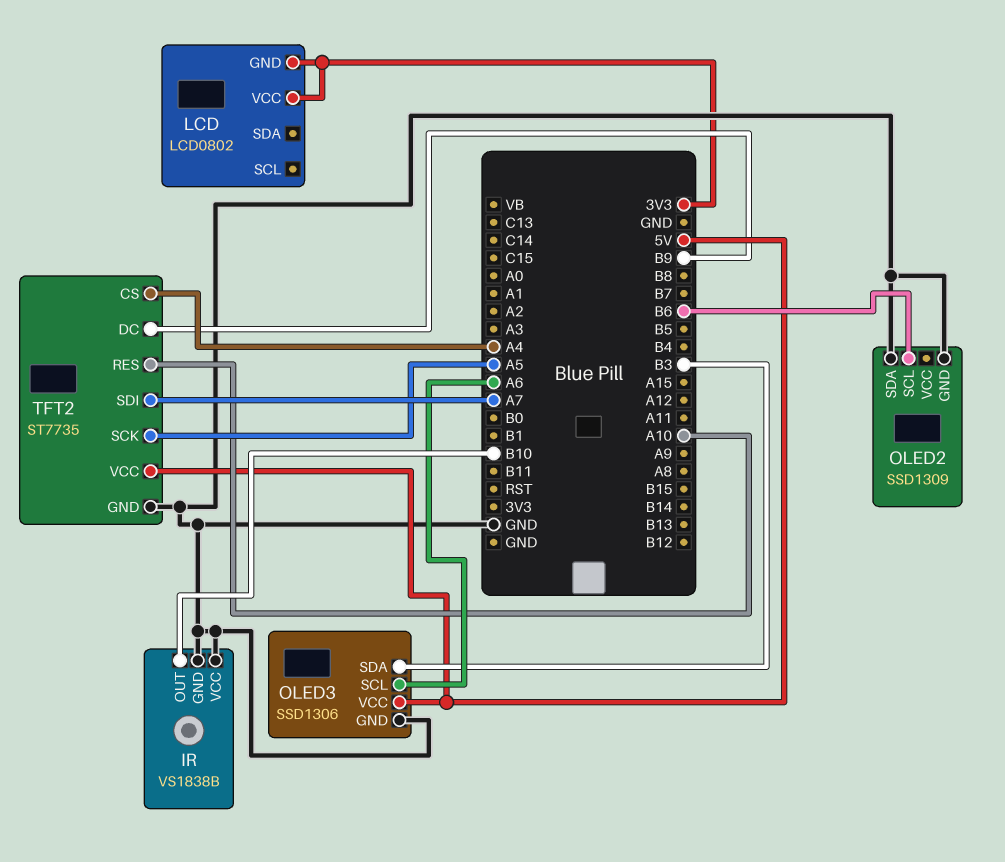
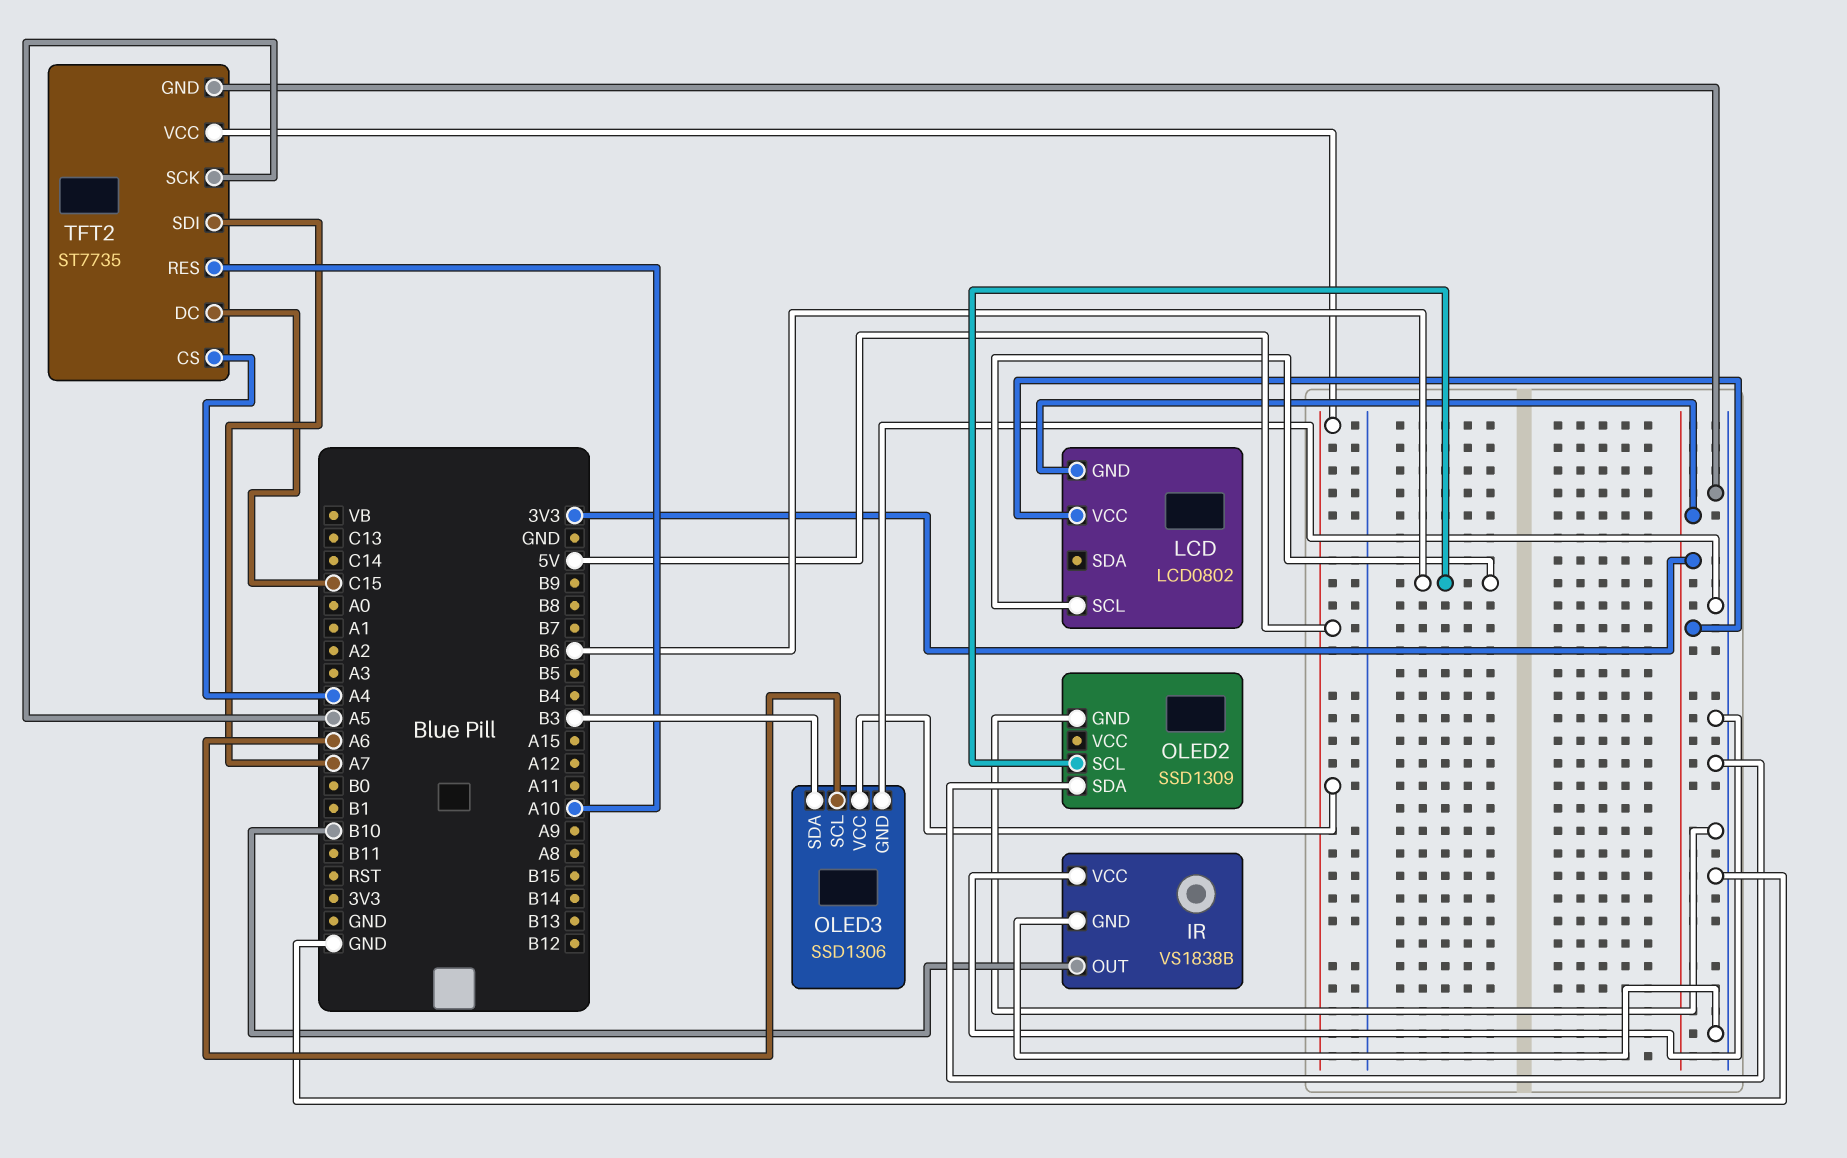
LCD pin SCL: none -> B6
TFT2 pin DC: B9 -> C15

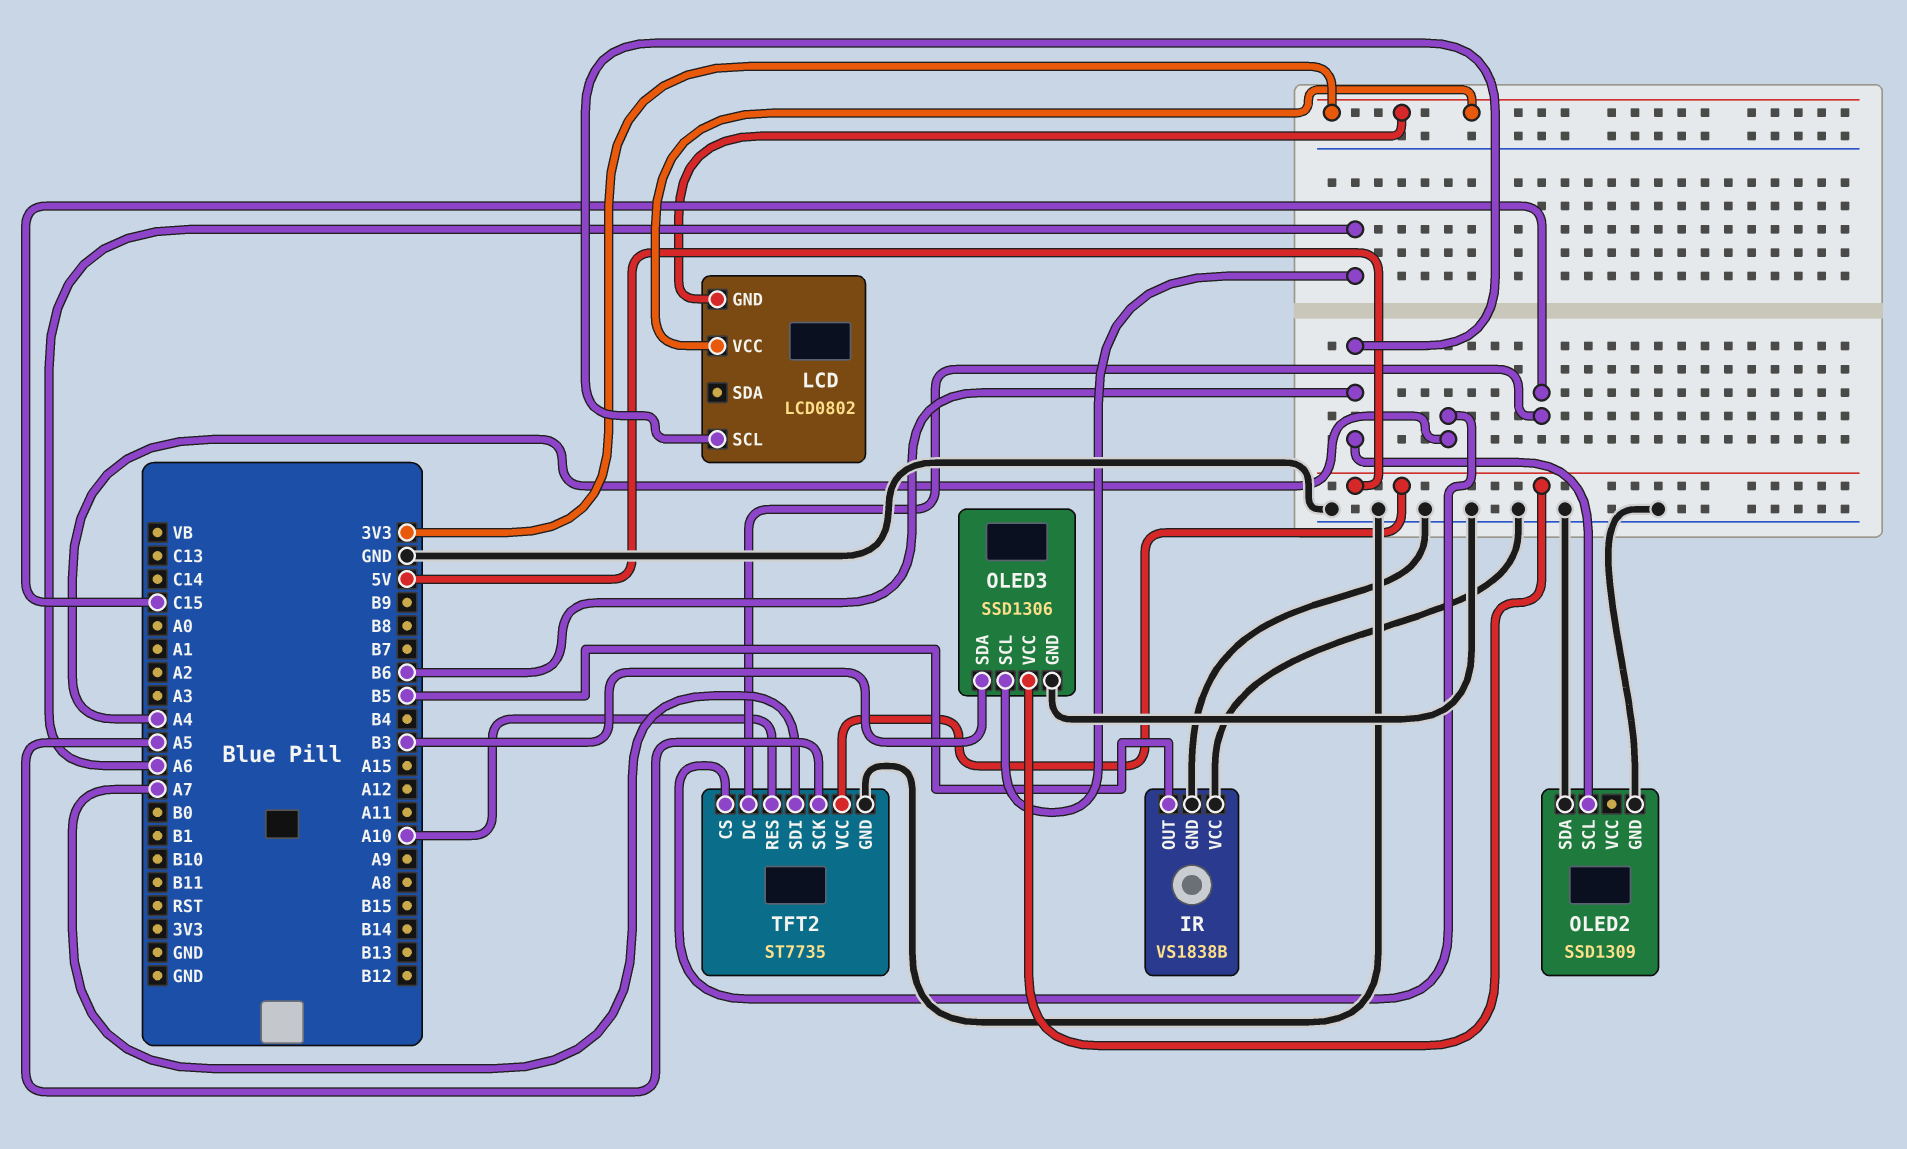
IR pin OUT: B10 -> B5

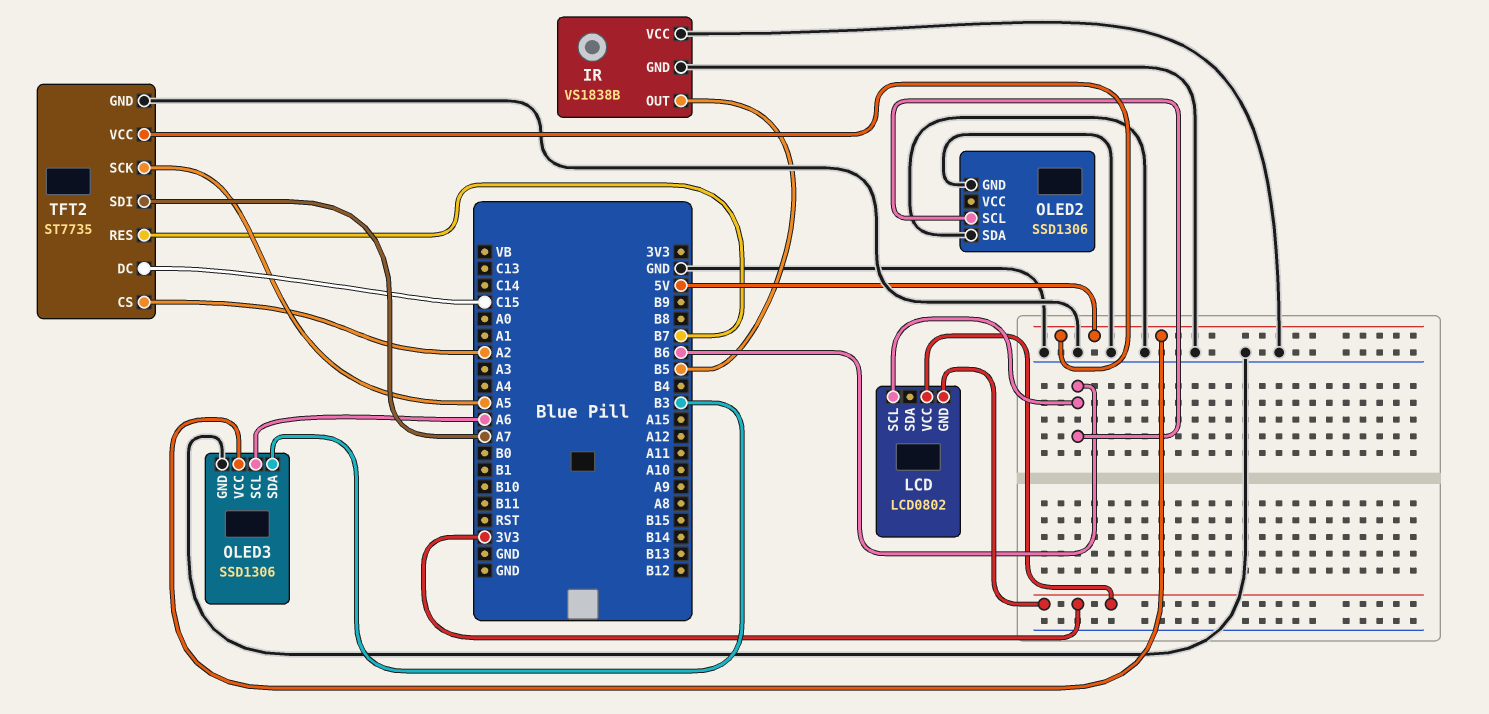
OLED2: SSD1309 -> SSD1306
TFT2 pin CS: A4 -> A2
TFT2 pin RES: A10 -> B7

